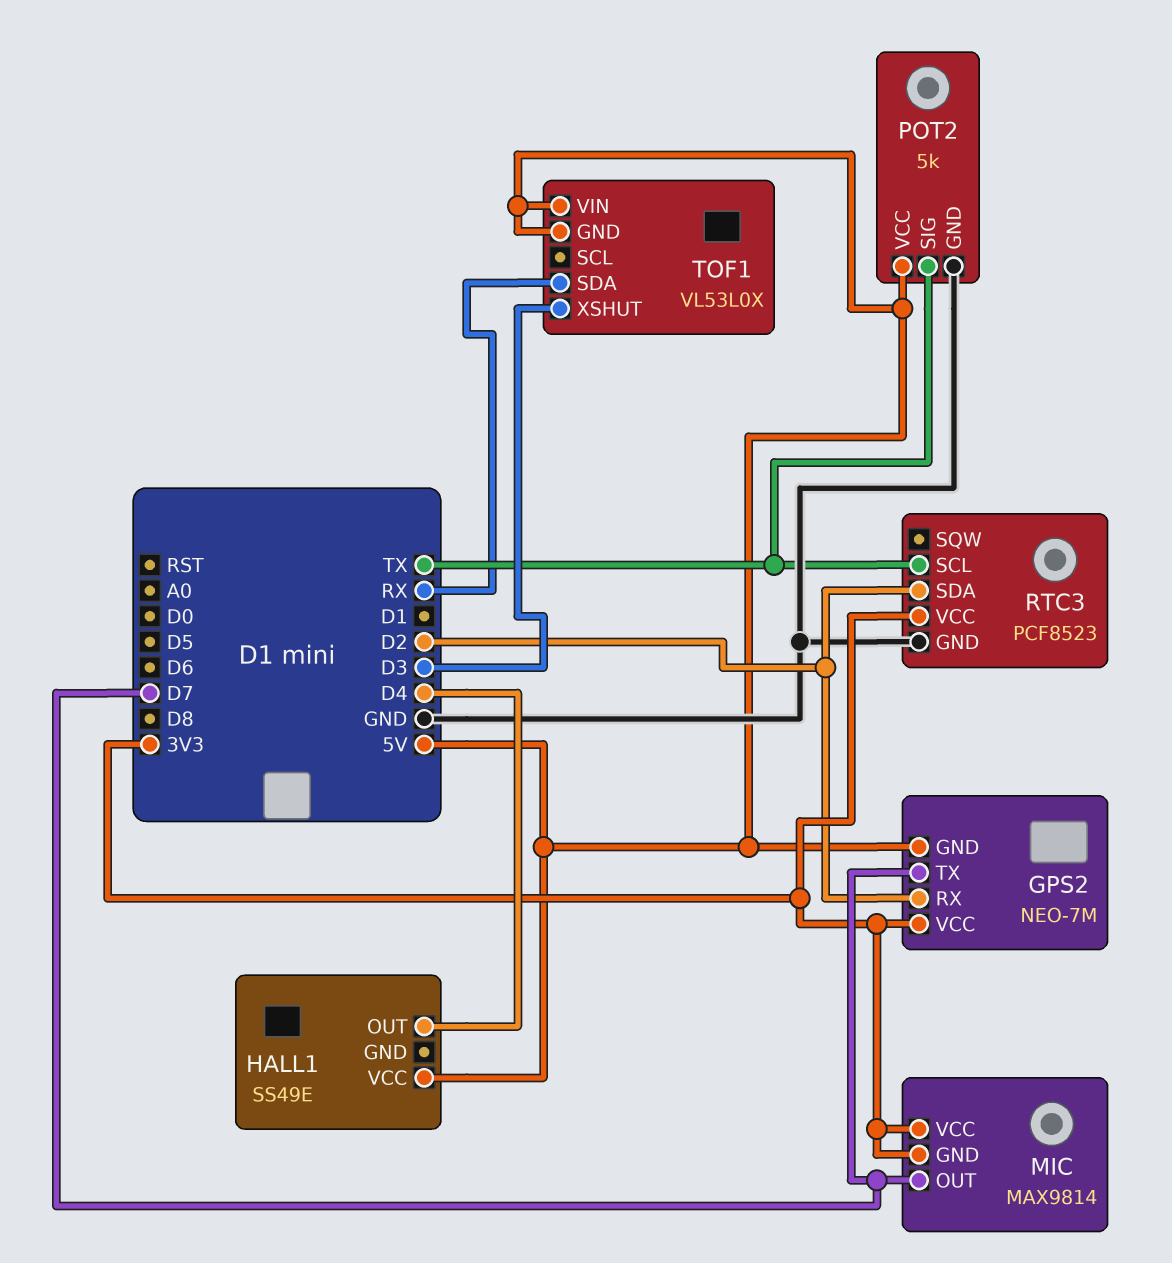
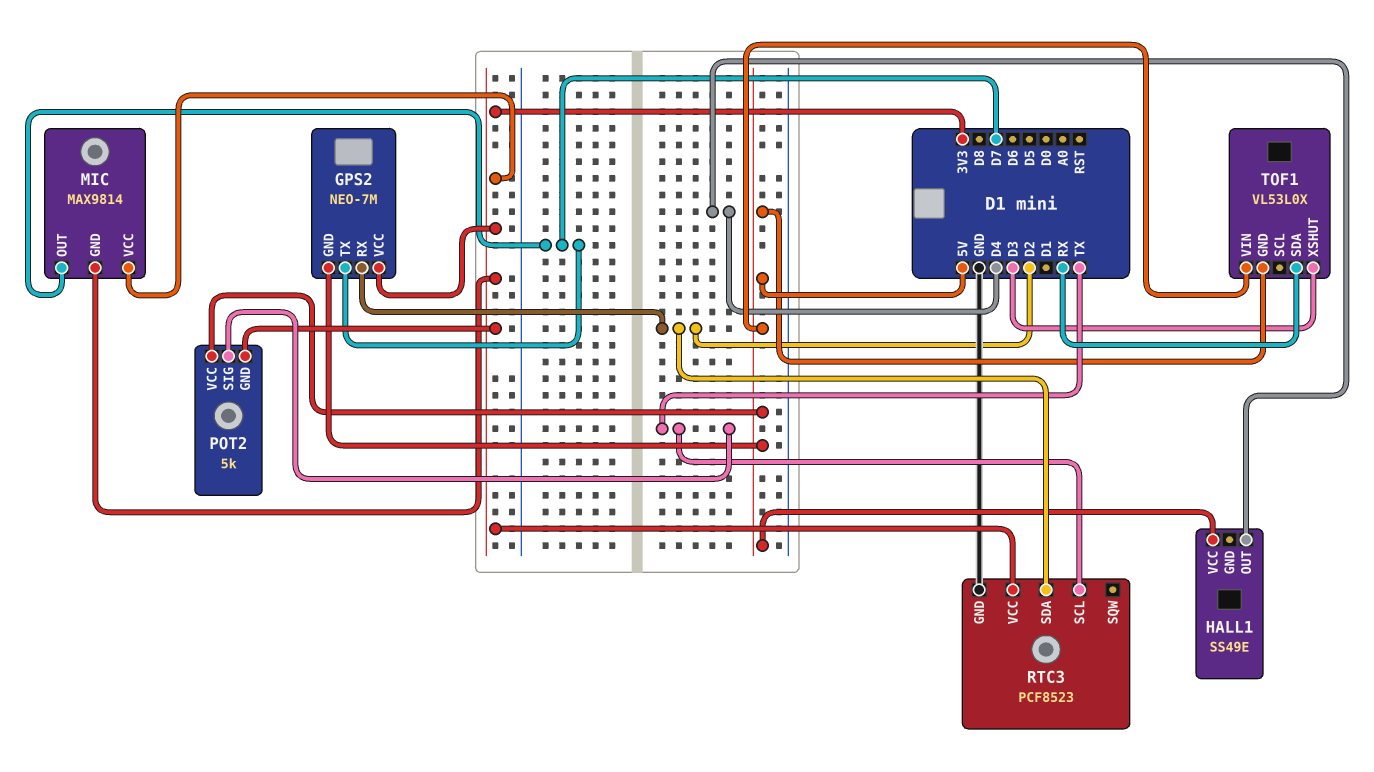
POT2 pin GND: GND -> 3V3

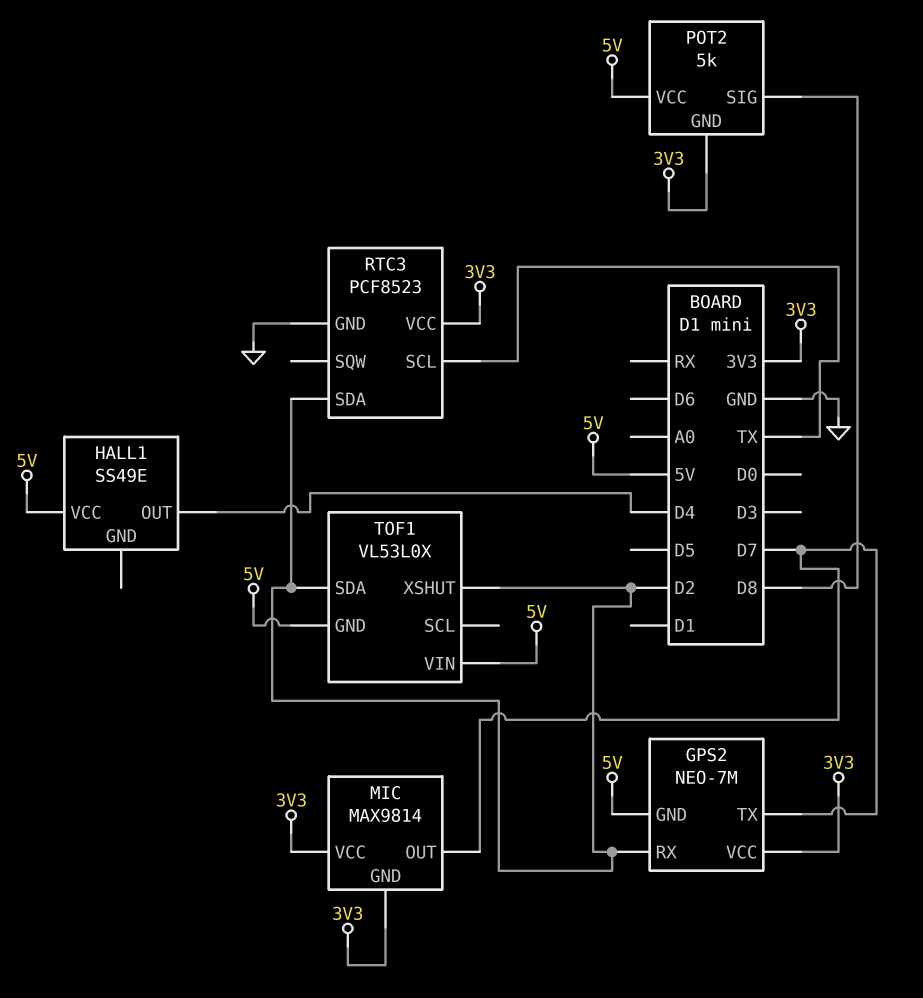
POT2 pin SIG: TX -> D8
TOF1 pin SDA: RX -> D2
TOF1 pin XSHUT: D3 -> D2

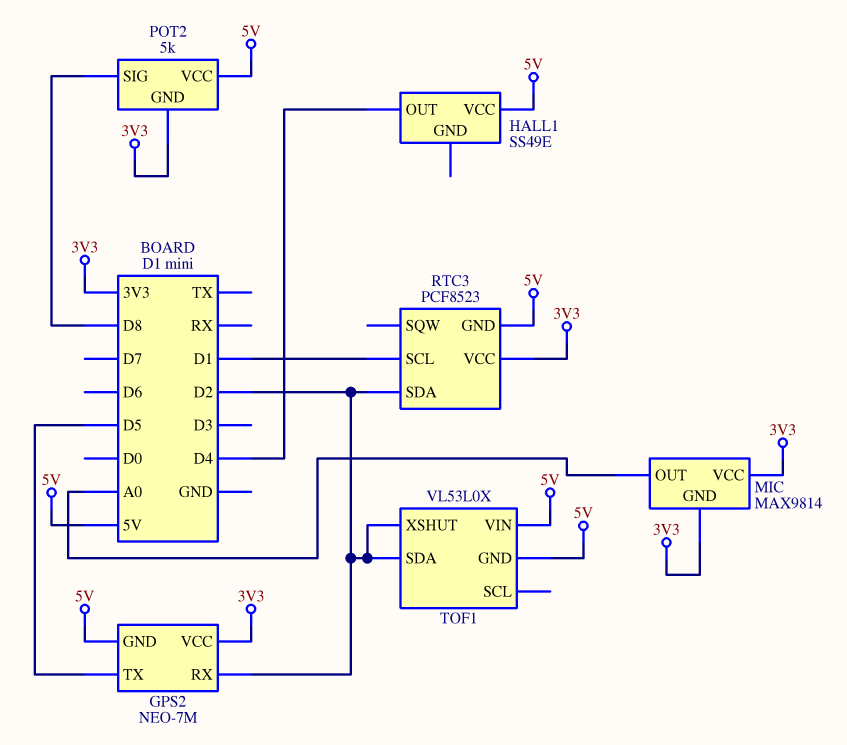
GPS2 pin TX: D7 -> D5
MIC pin OUT: D7 -> A0
RTC3 pin GND: GND -> 5V
RTC3 pin SCL: TX -> D1

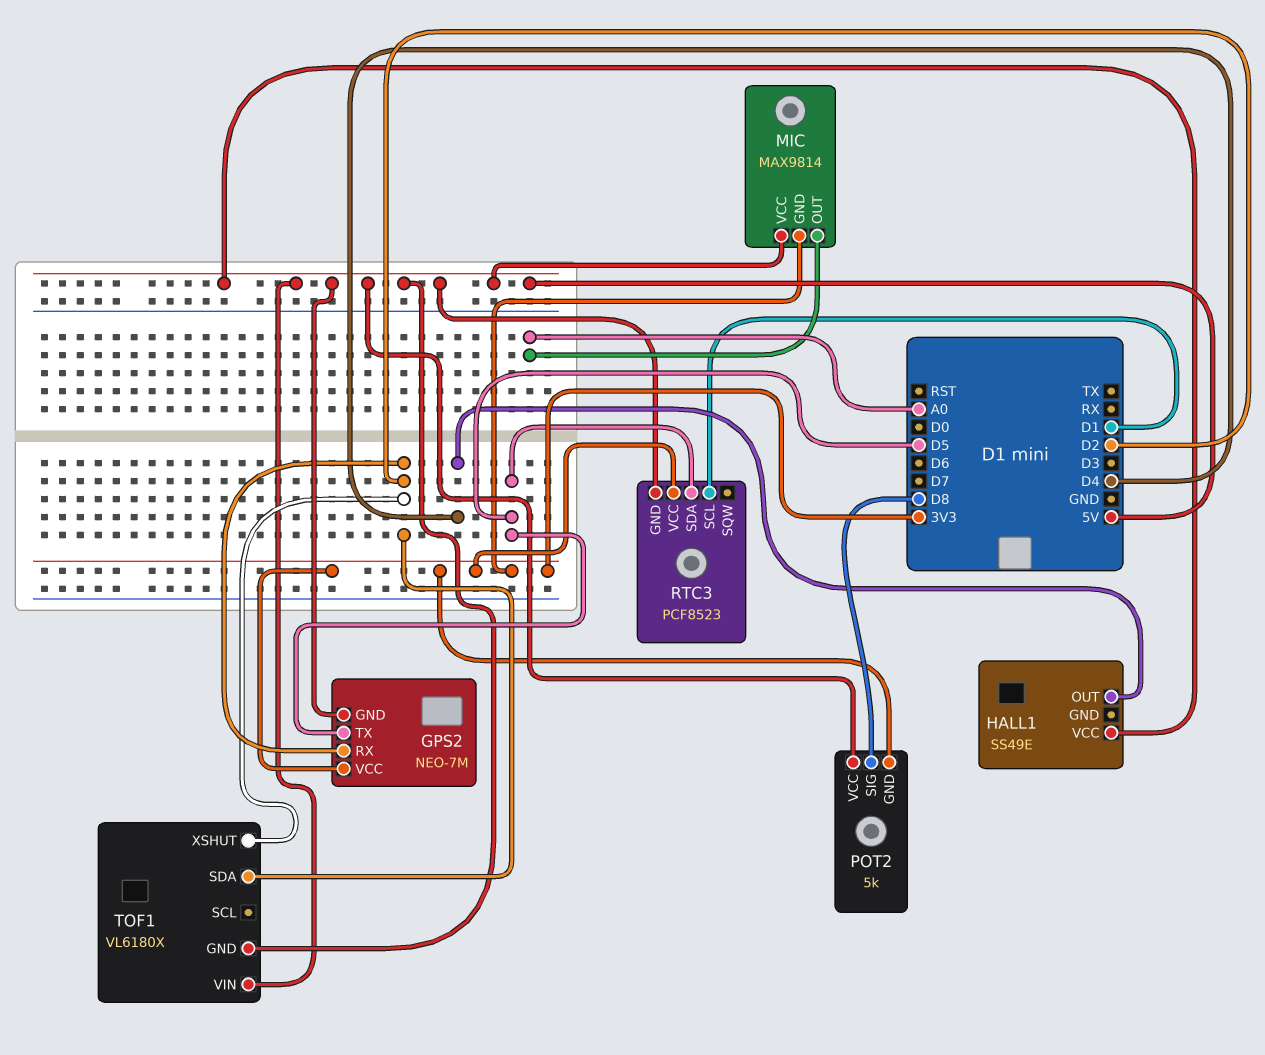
MIC pin VCC: 3V3 -> 5V
RTC3 pin SDA: D2 -> D5
TOF1: VL53L0X -> VL6180X

